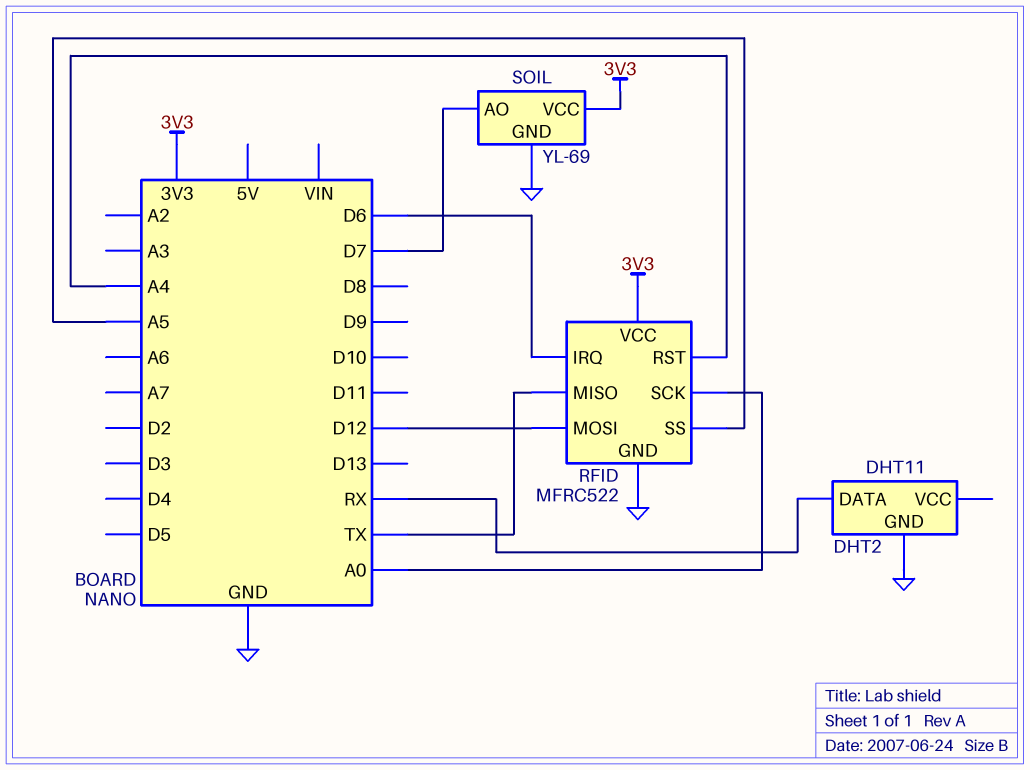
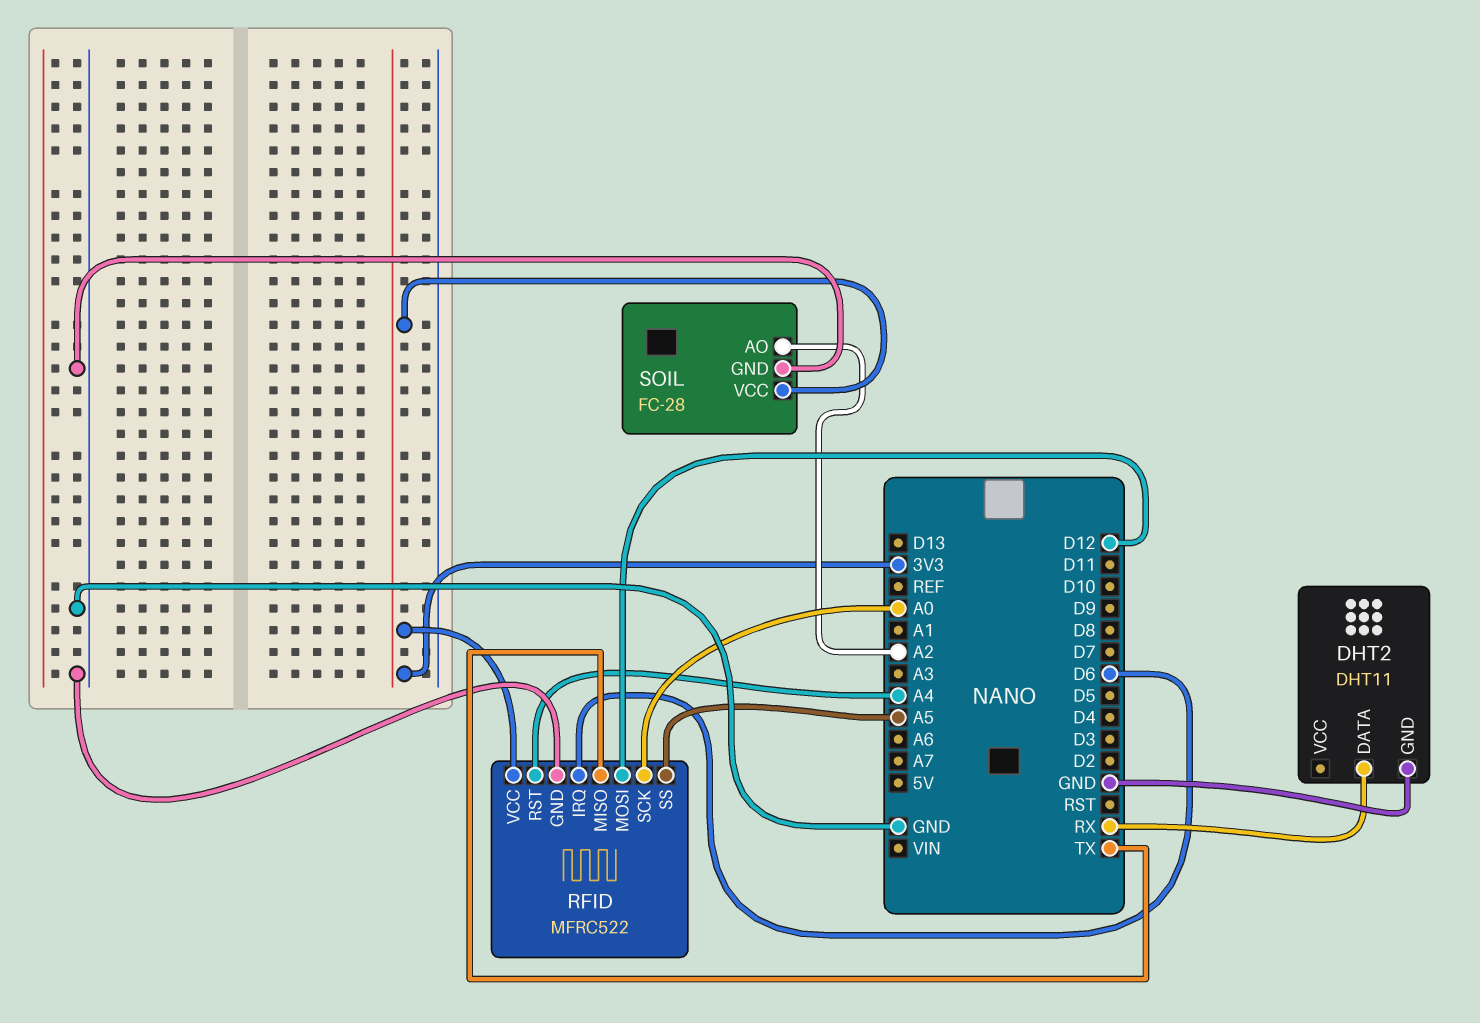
SOIL: YL-69 -> FC-28
SOIL pin AO: D7 -> A2

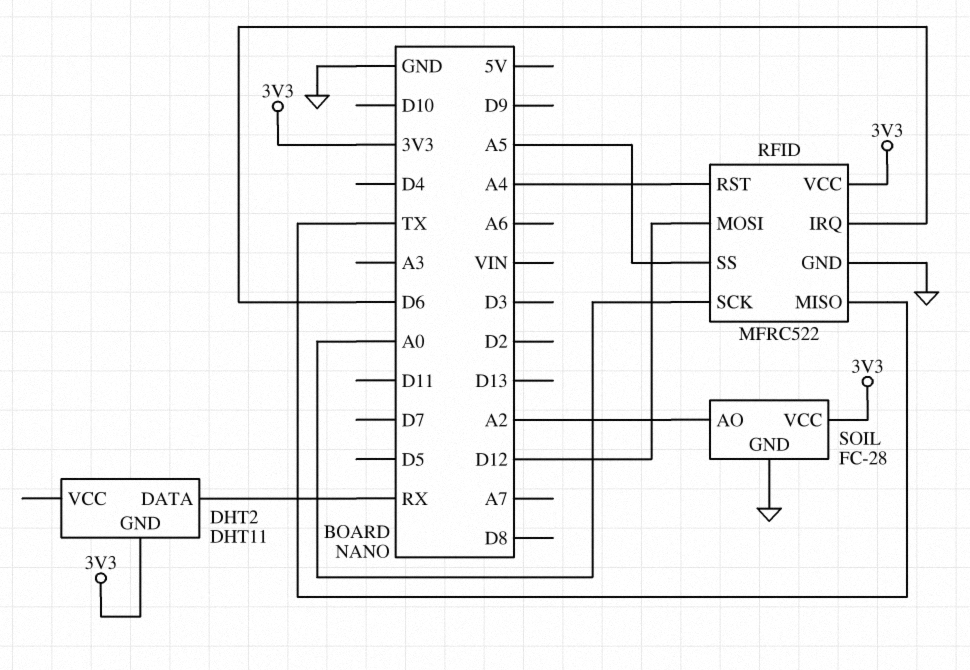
DHT2 pin GND: GND -> 3V3

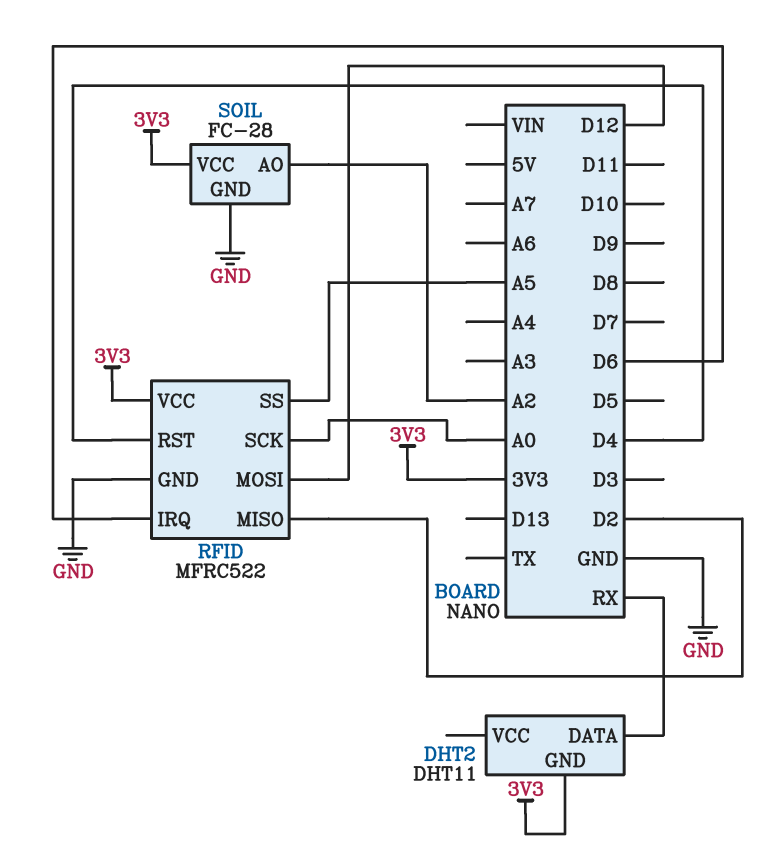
RFID pin MISO: TX -> D2
RFID pin RST: A4 -> D4

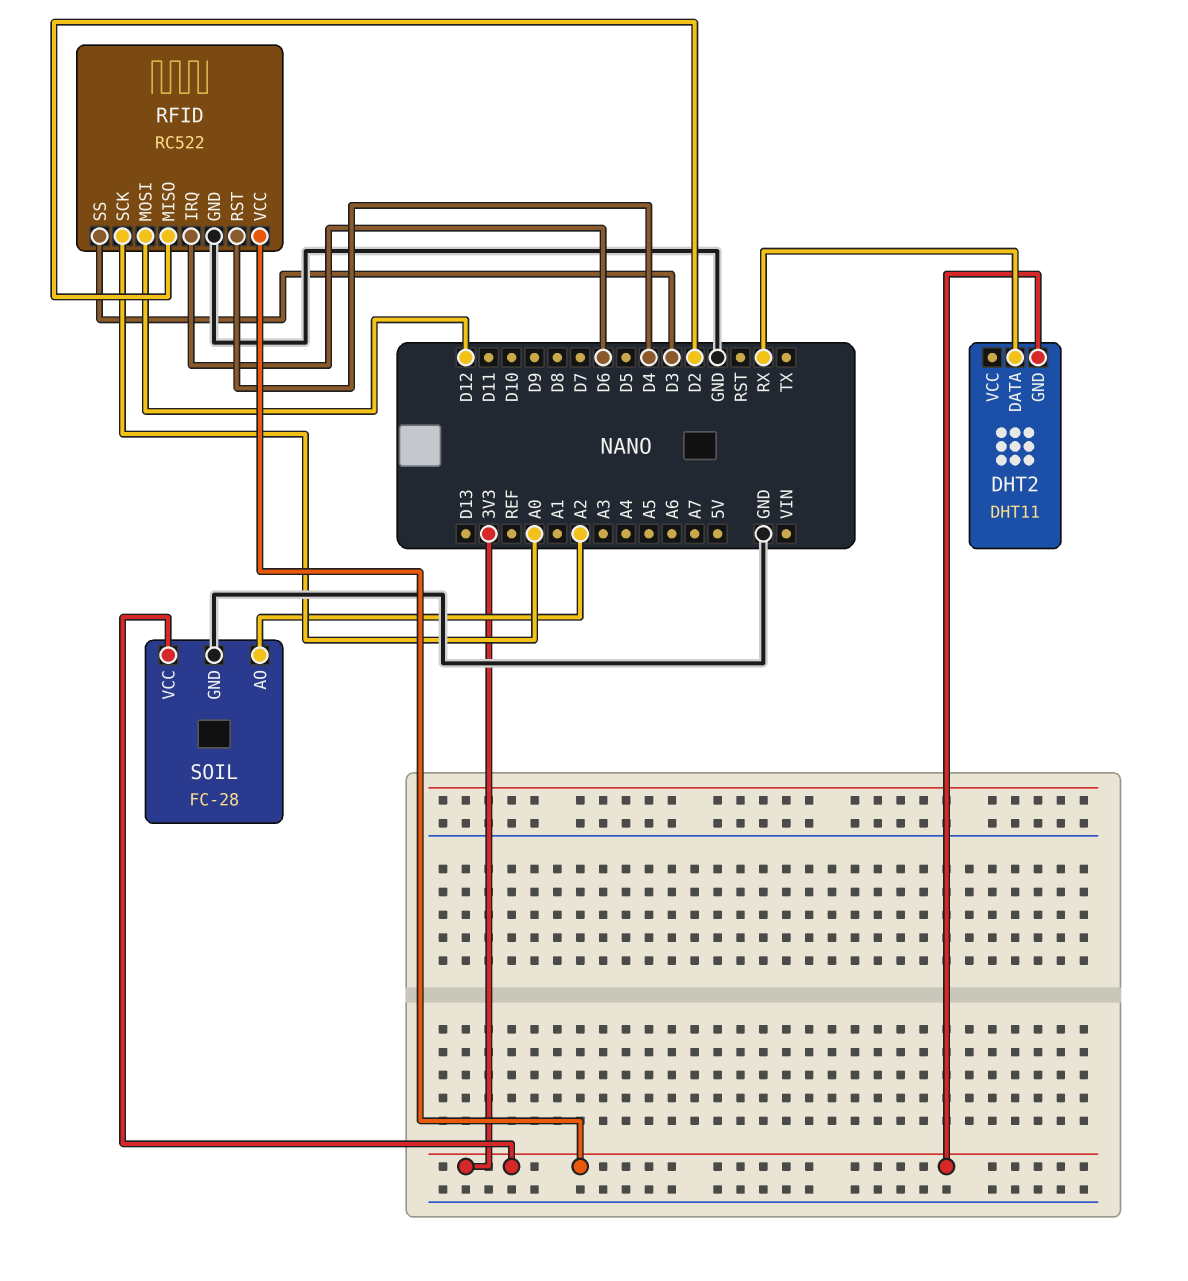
RFID: MFRC522 -> RC522
RFID pin SS: A5 -> D3

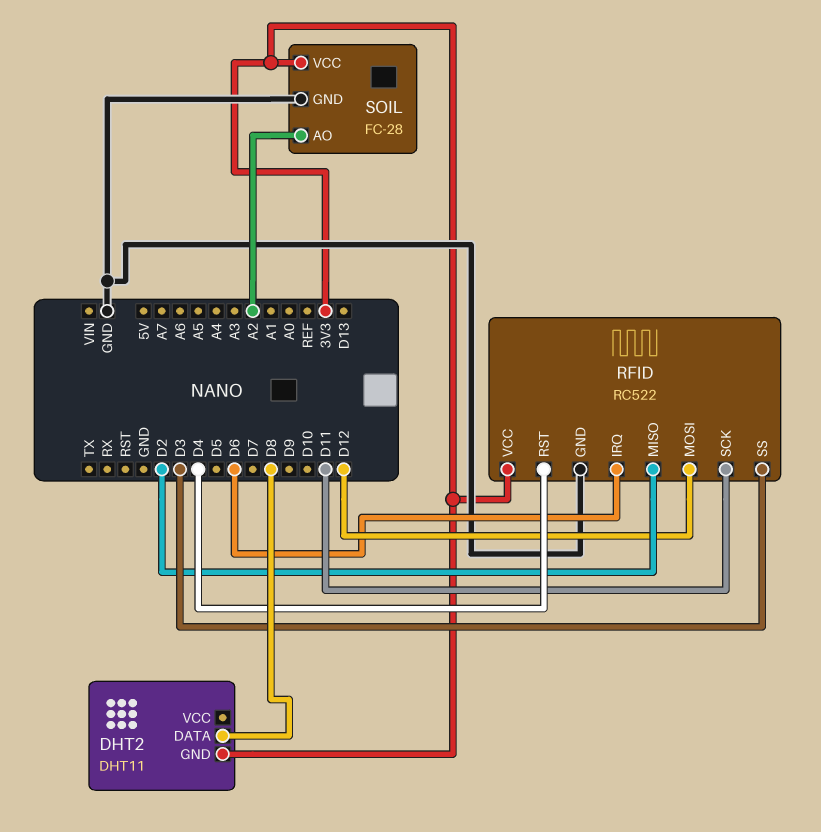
DHT2 pin DATA: RX -> D8
RFID pin SCK: A0 -> D11

